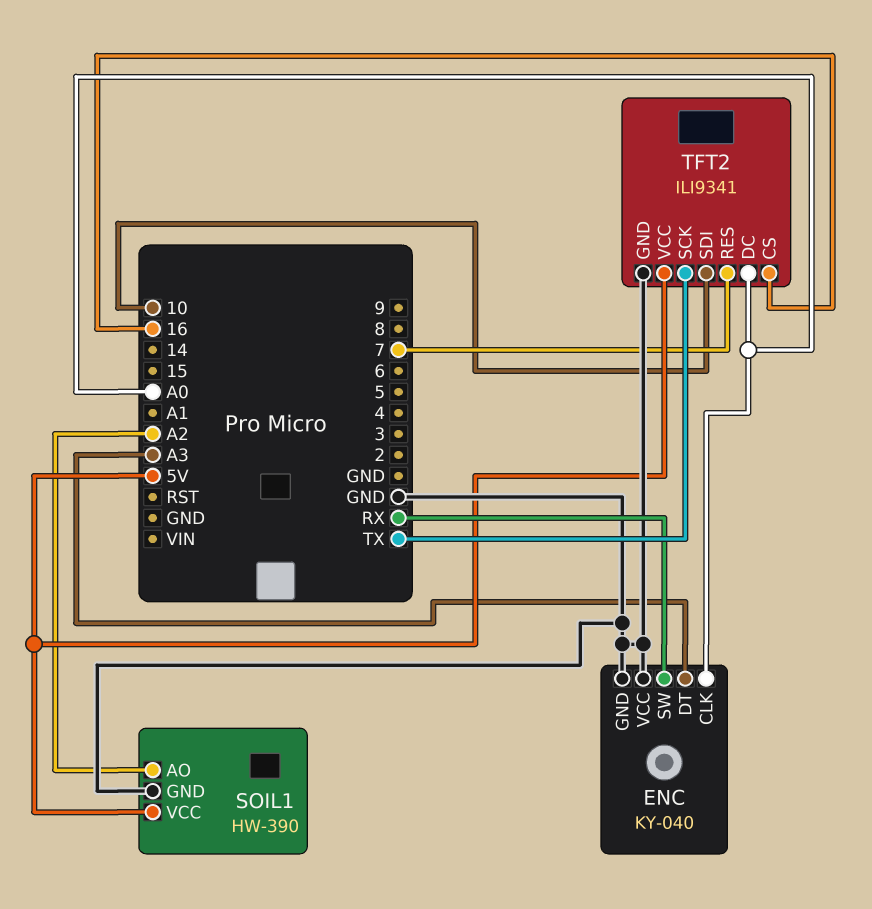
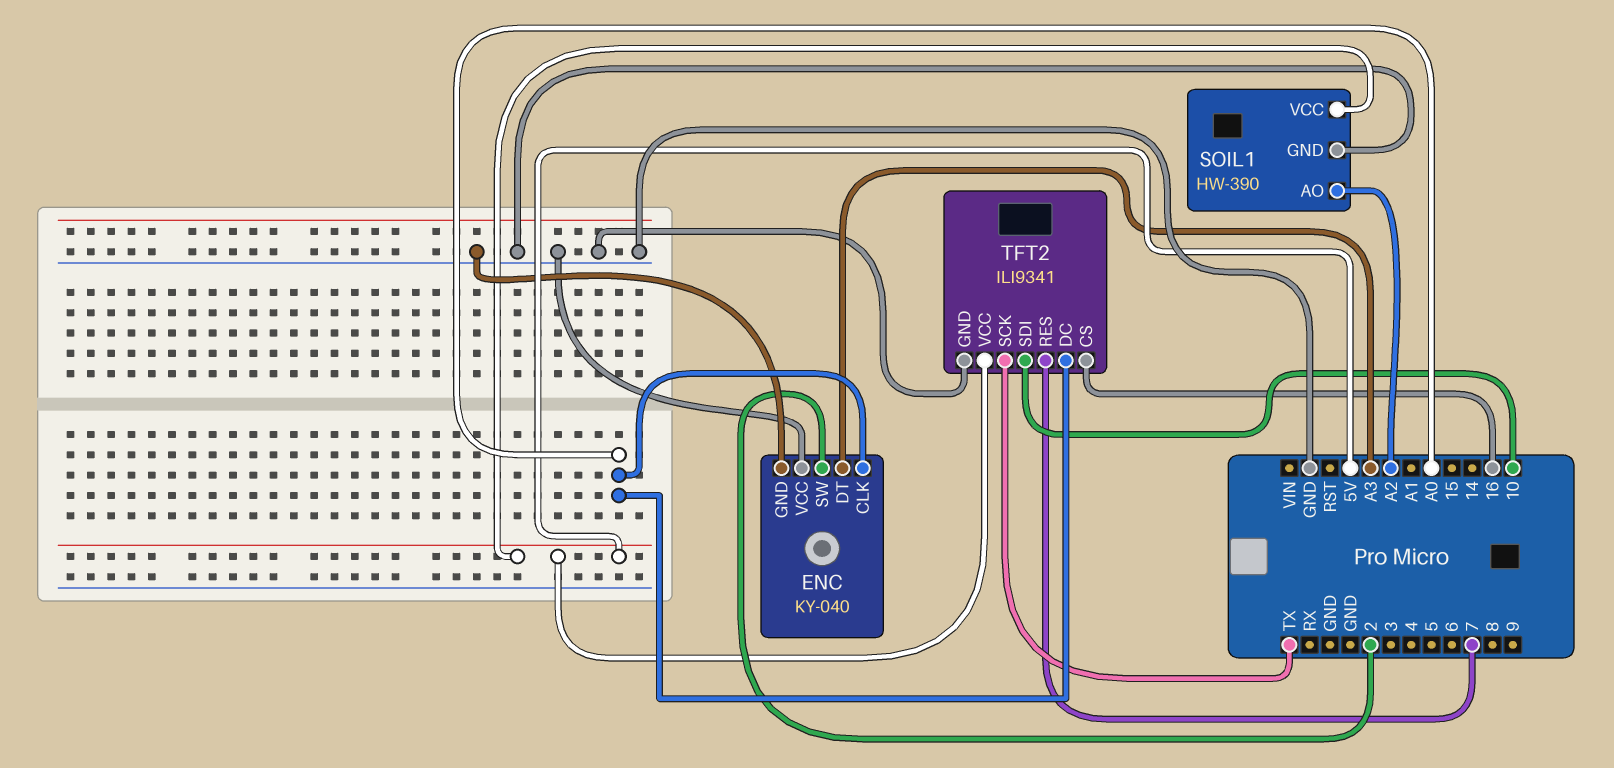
ENC pin SW: RX -> 2

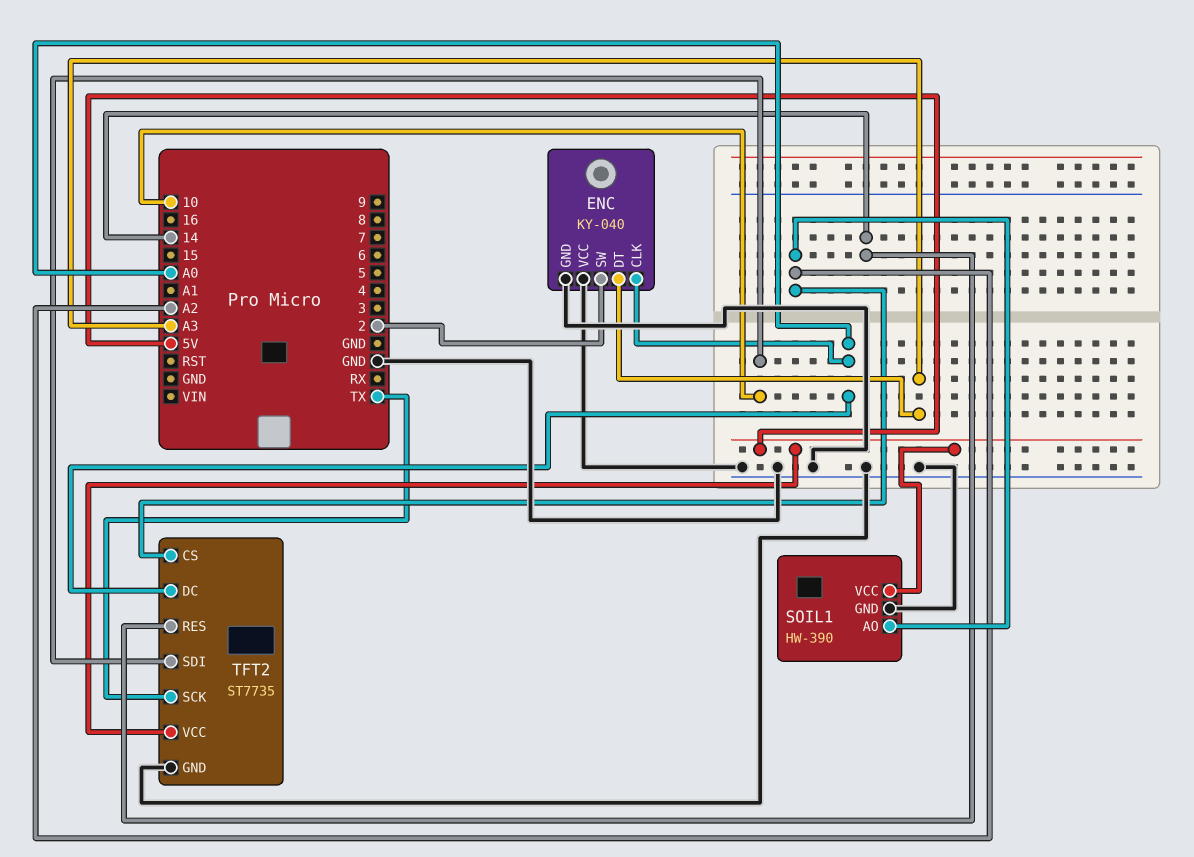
TFT2: ILI9341 -> ST7735
TFT2 pin CS: 16 -> A2
TFT2 pin RES: 7 -> 14

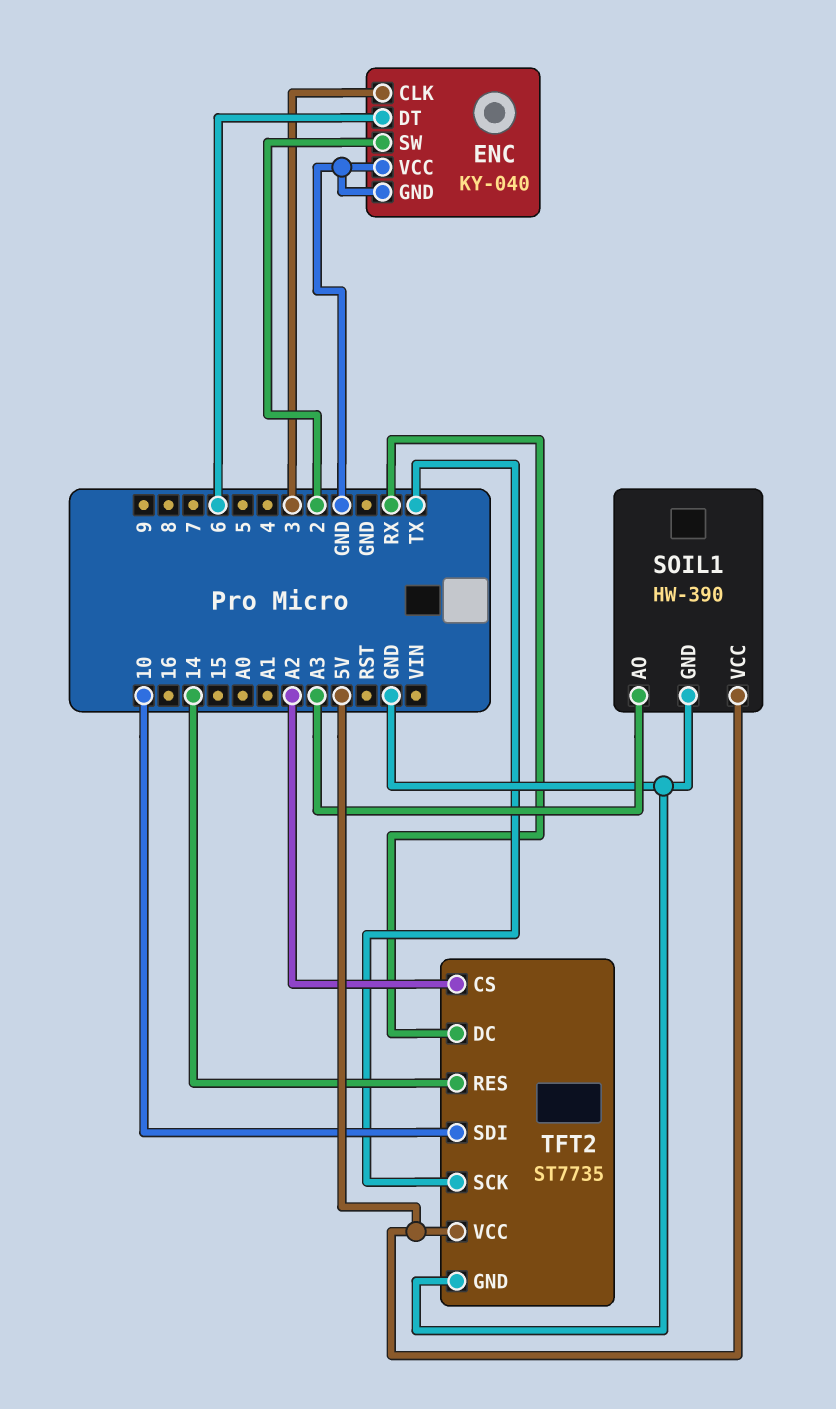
ENC pin CLK: A0 -> 3
ENC pin DT: A3 -> 6
SOIL1 pin AO: A2 -> A3
TFT2 pin DC: A0 -> RX

